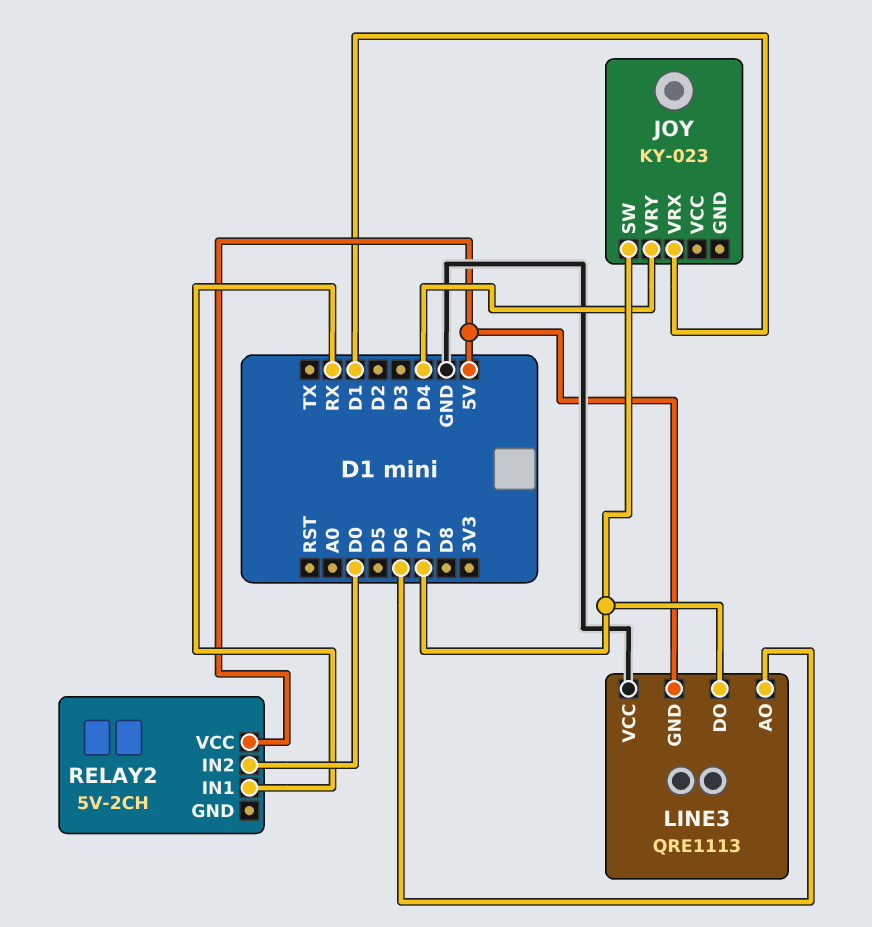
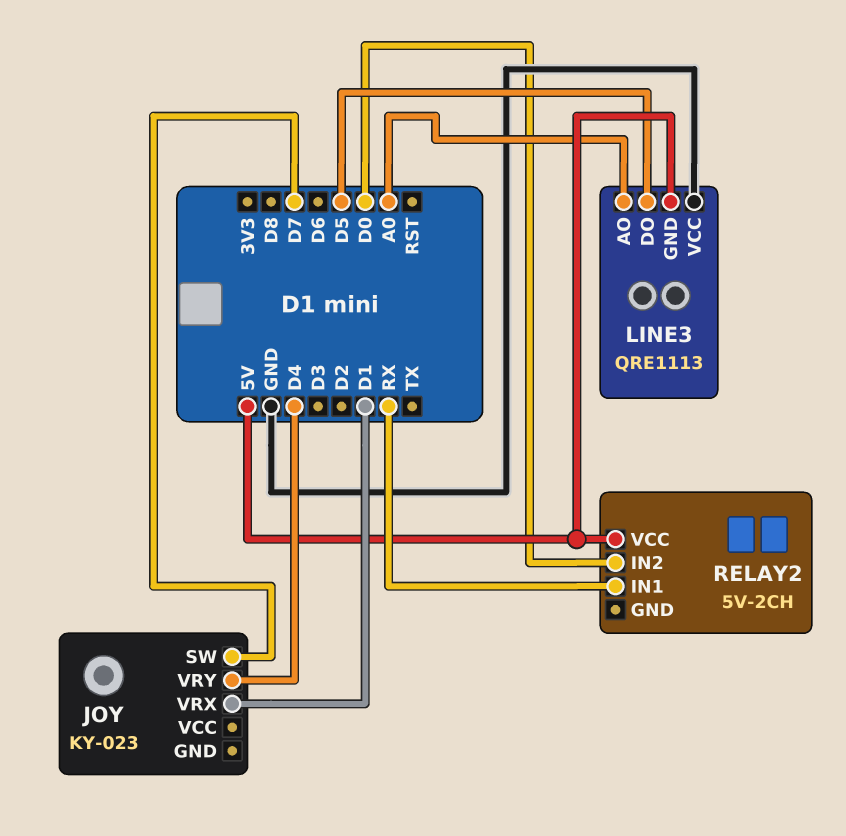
LINE3 pin AO: D6 -> A0
LINE3 pin DO: D7 -> D5

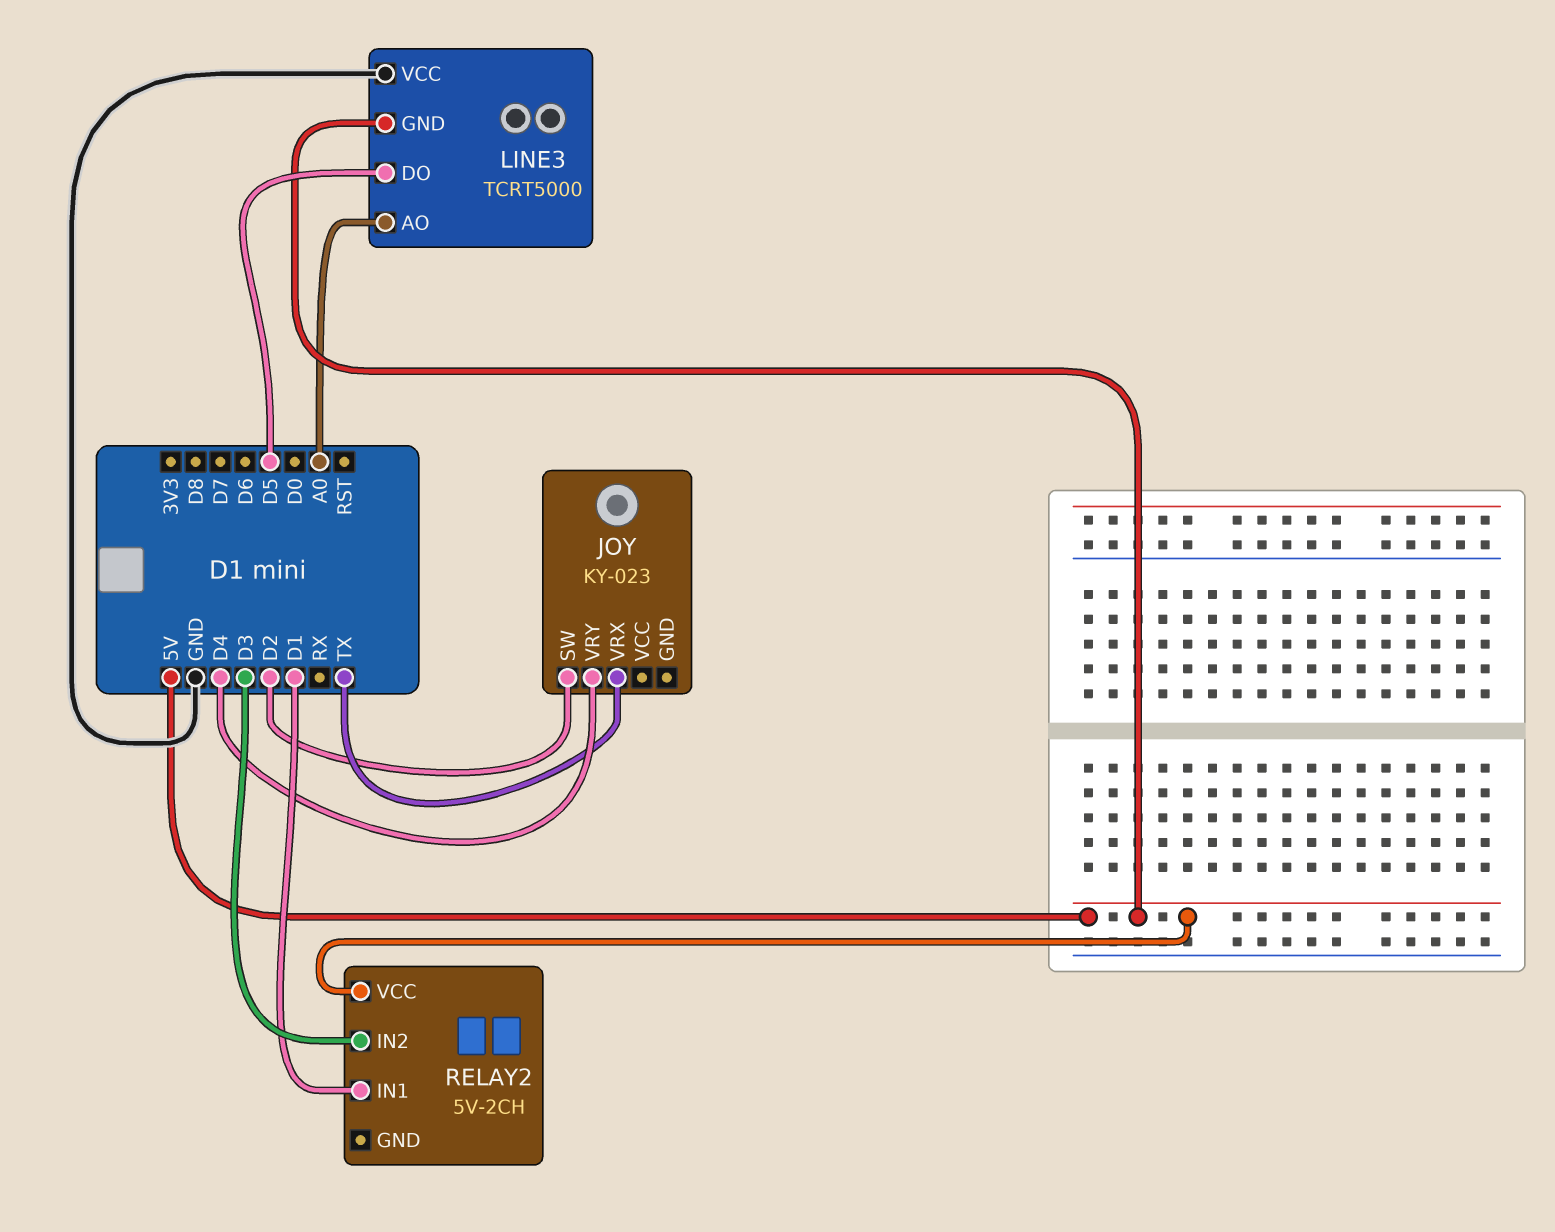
JOY pin SW: D7 -> D2
JOY pin VRX: D1 -> TX
LINE3: QRE1113 -> TCRT5000
RELAY2 pin IN1: RX -> D1
RELAY2 pin IN2: D0 -> D3

